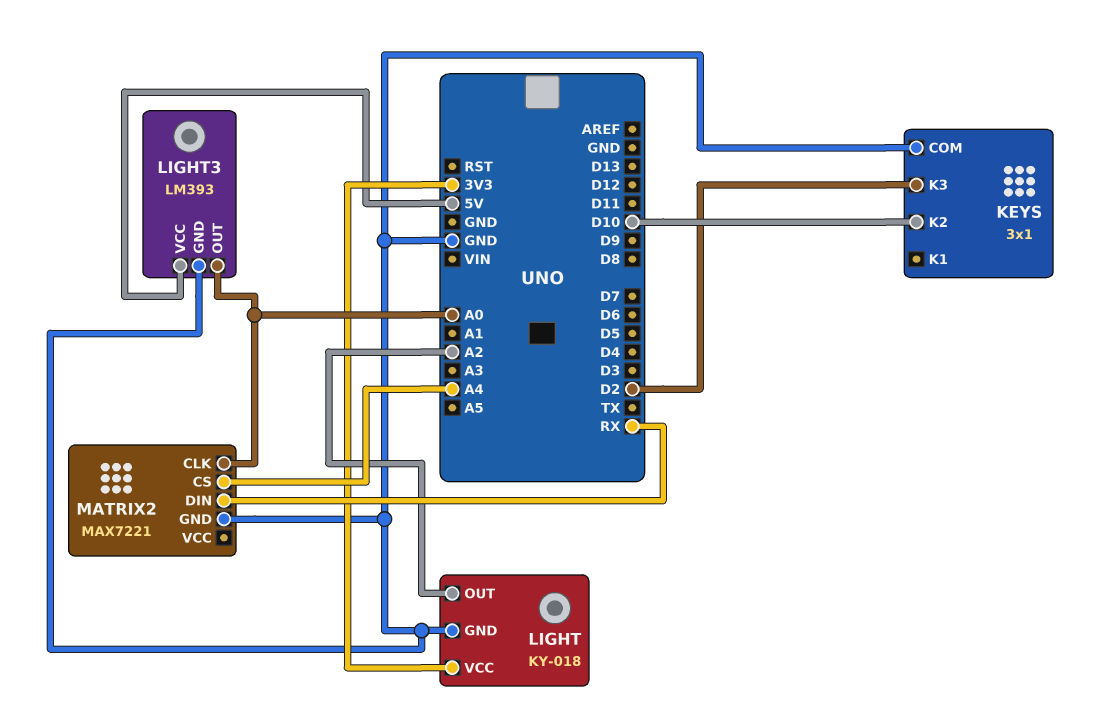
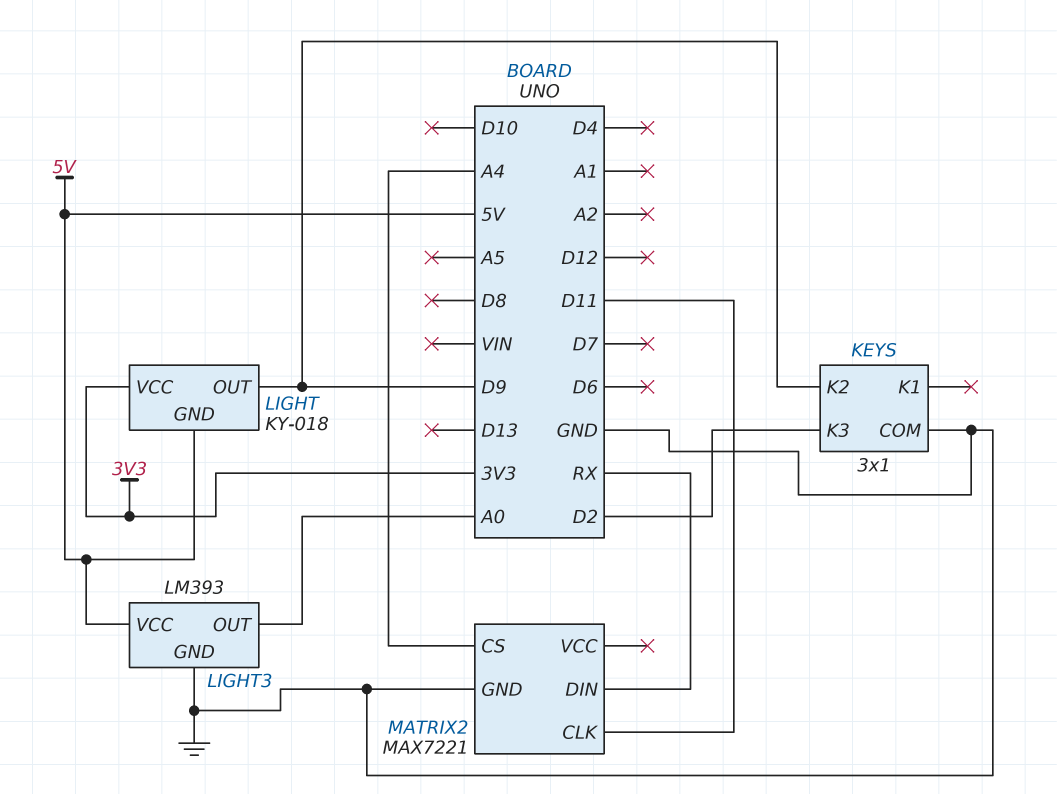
KEYS pin K2: D10 -> D9
LIGHT pin GND: GND -> 5V
LIGHT pin OUT: A2 -> D9
MATRIX2 pin CLK: A0 -> D11

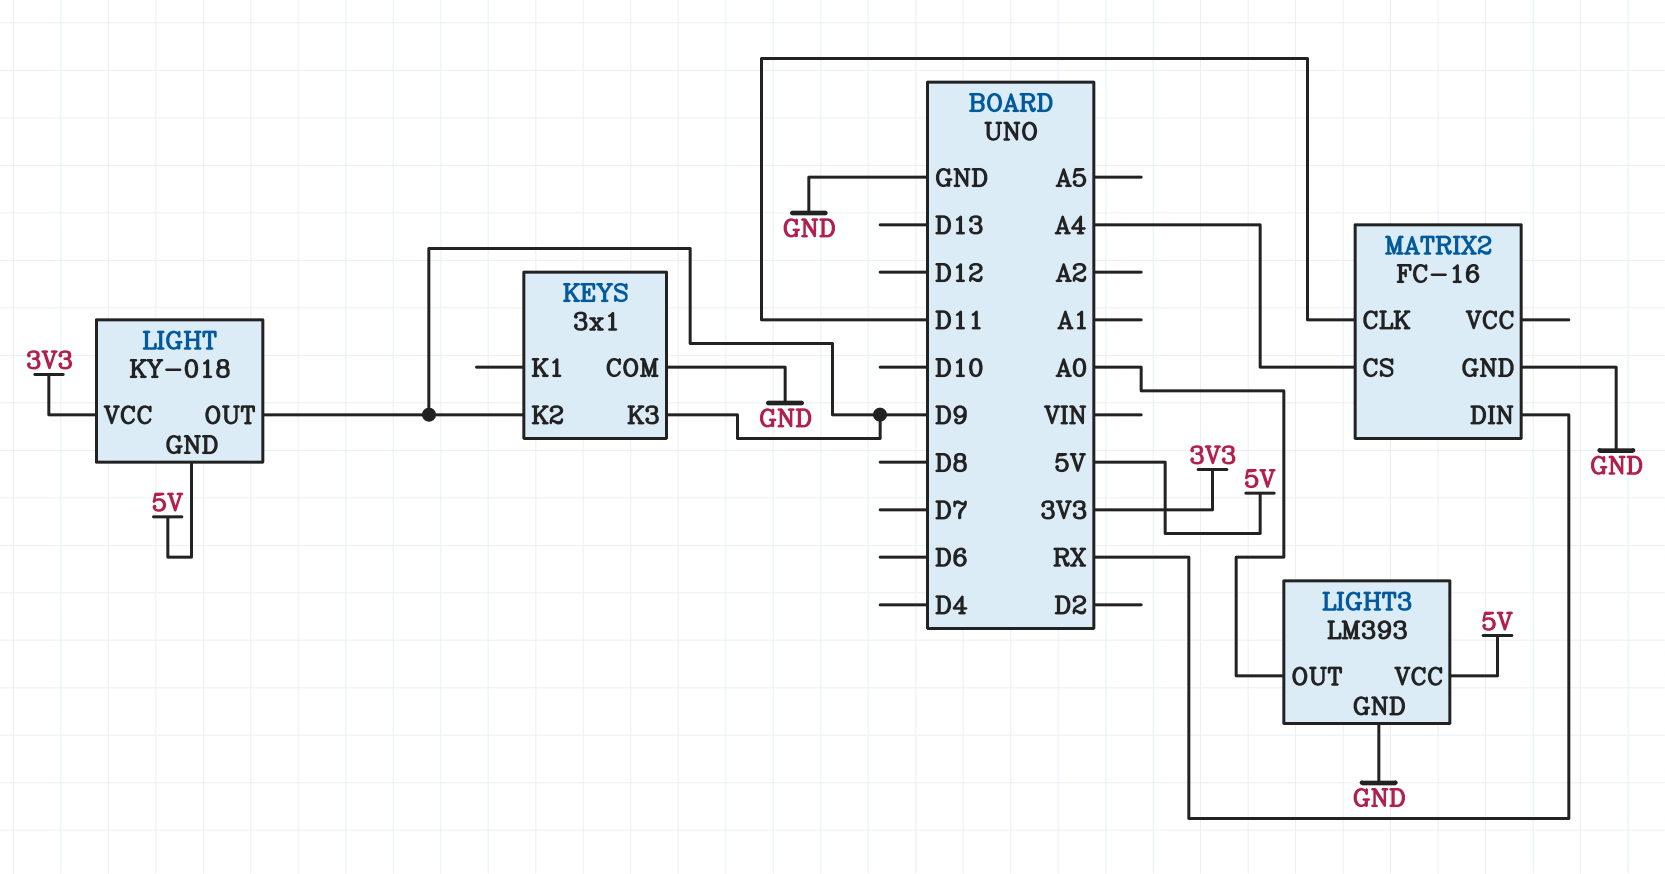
KEYS pin K3: D2 -> D9
MATRIX2: MAX7221 -> FC-16

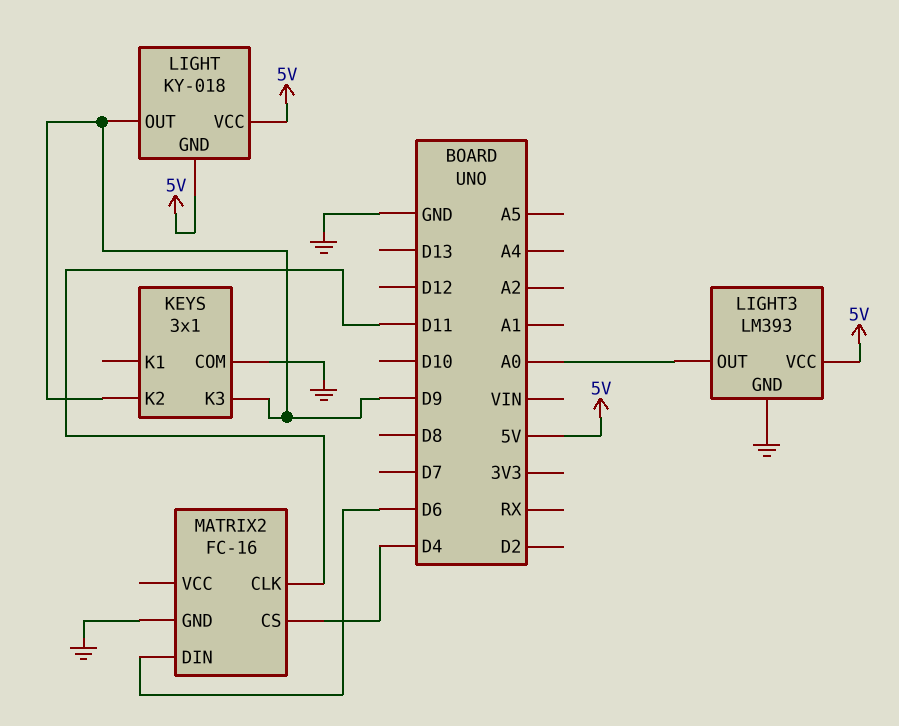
LIGHT pin VCC: 3V3 -> 5V
MATRIX2 pin CS: A4 -> D4
MATRIX2 pin DIN: RX -> D6

